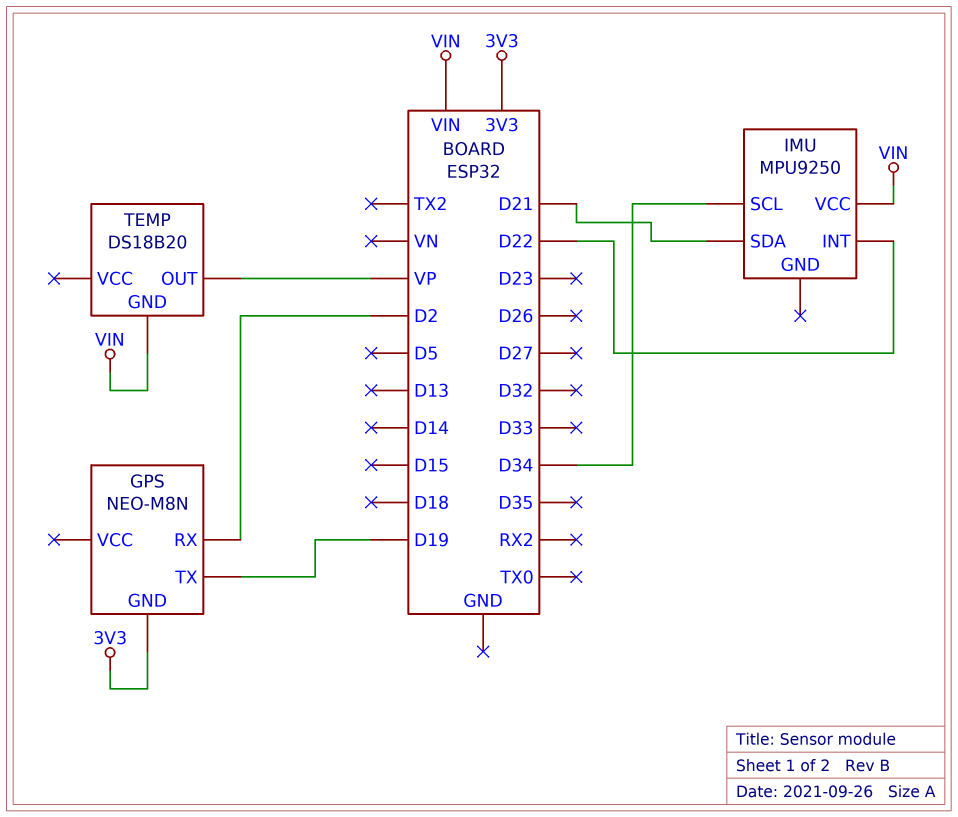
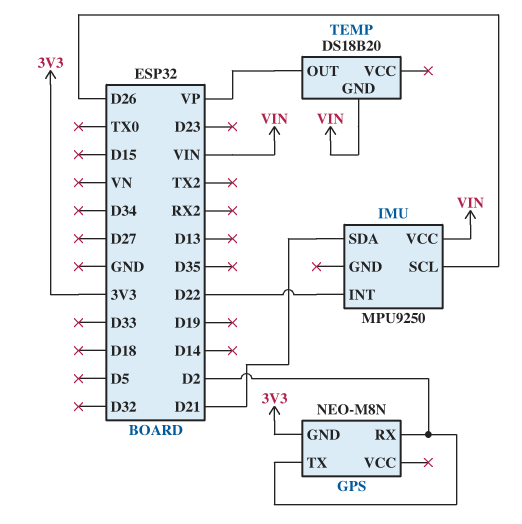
GPS pin TX: D19 -> D2
IMU pin SCL: D34 -> D26

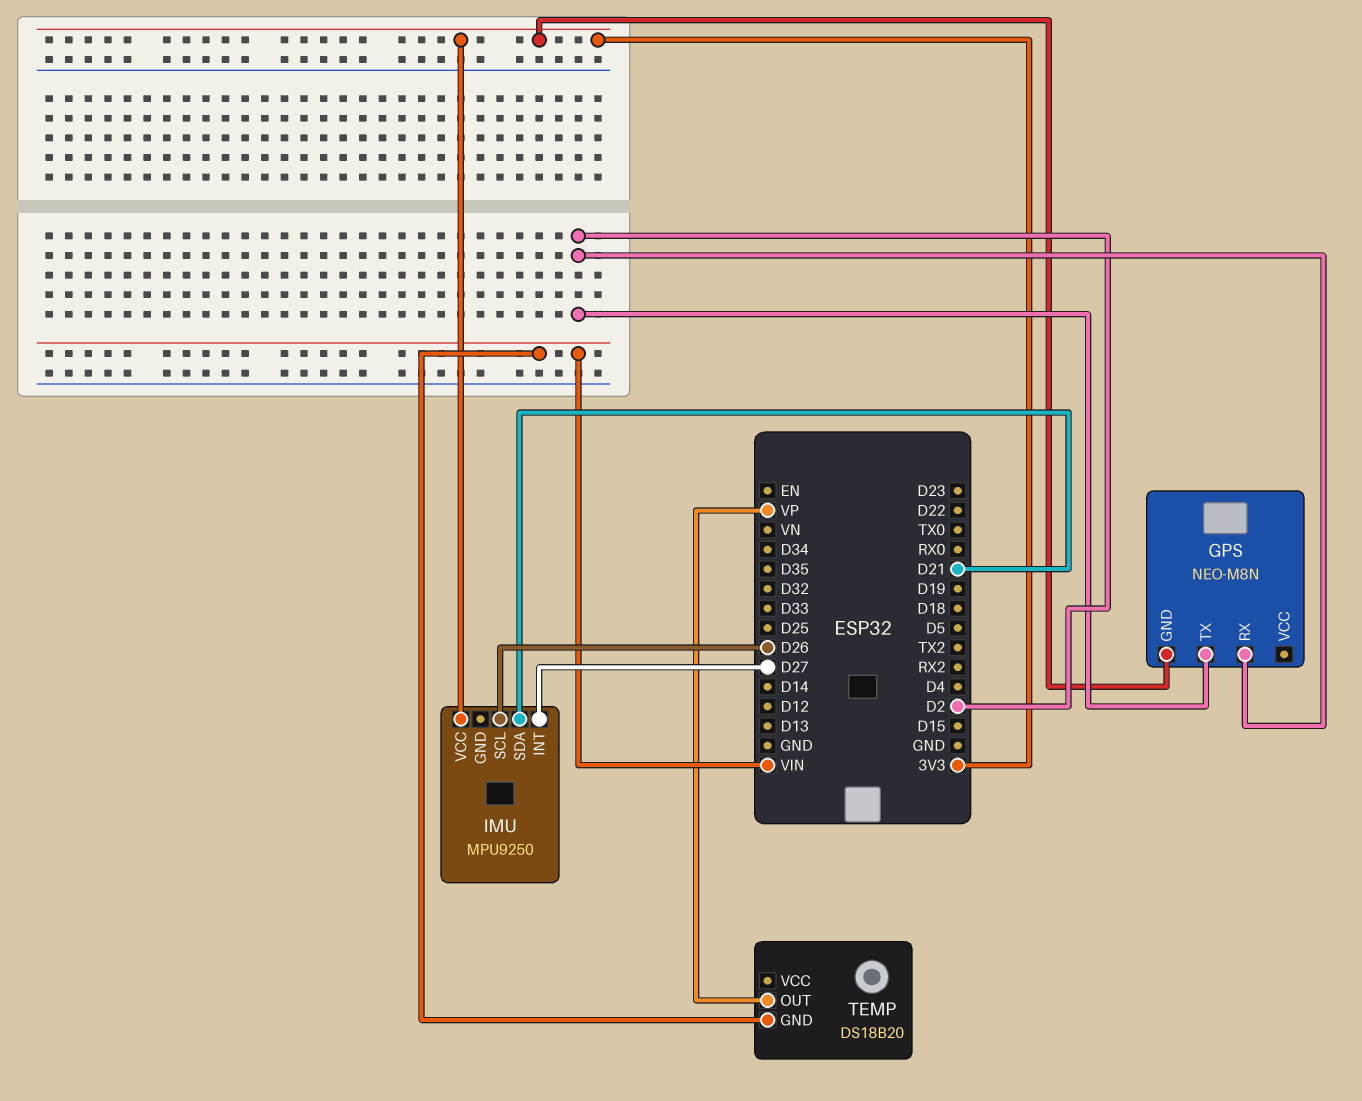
IMU pin INT: D22 -> D27
IMU pin VCC: VIN -> 3V3

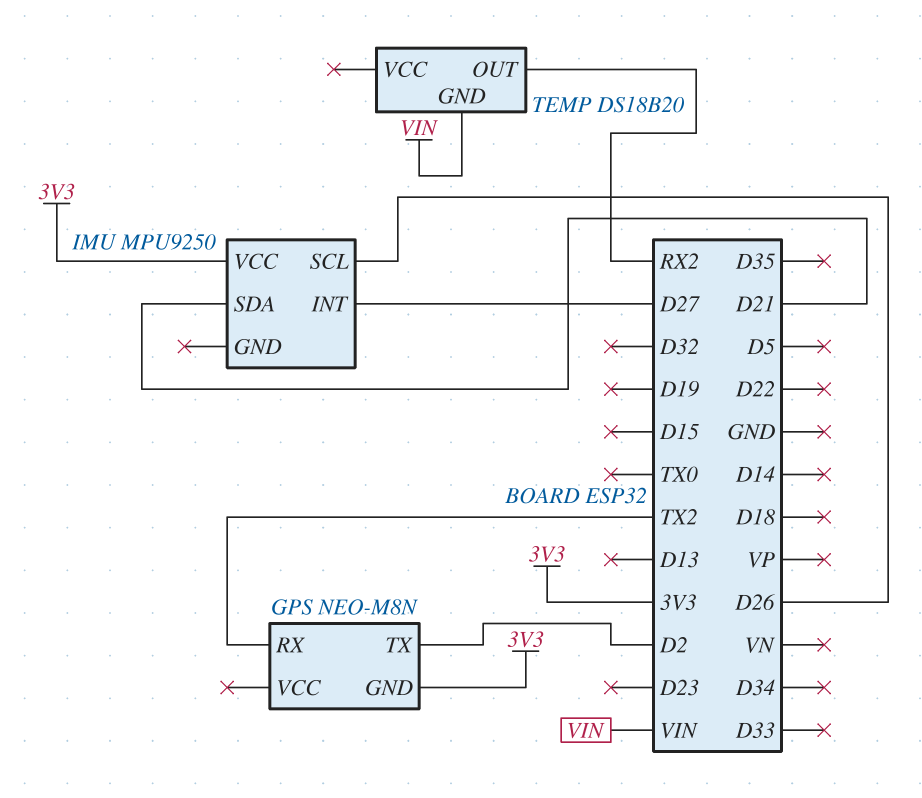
GPS pin RX: D2 -> TX2
TEMP pin OUT: VP -> RX2

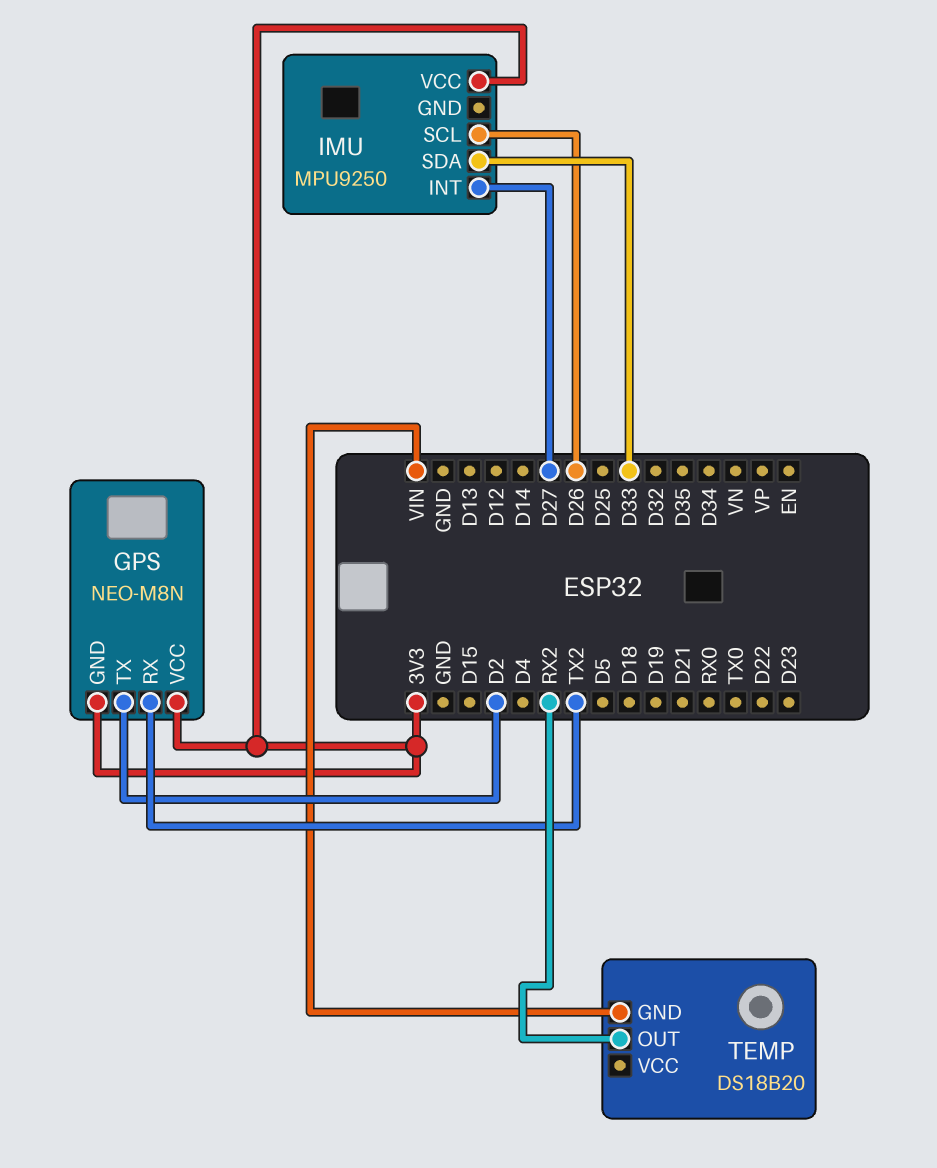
GPS pin VCC: none -> 3V3
IMU pin SDA: D21 -> D33

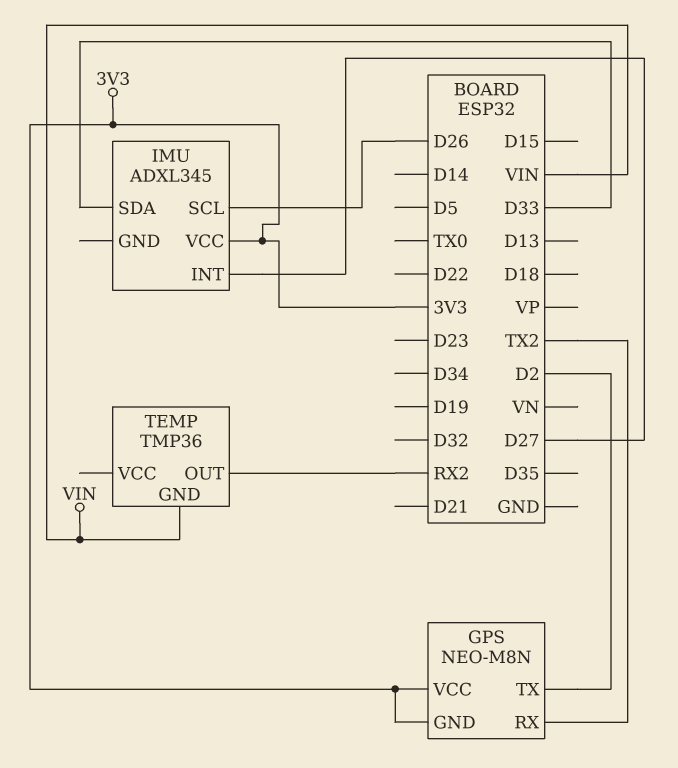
IMU: MPU9250 -> ADXL345
TEMP: DS18B20 -> TMP36

